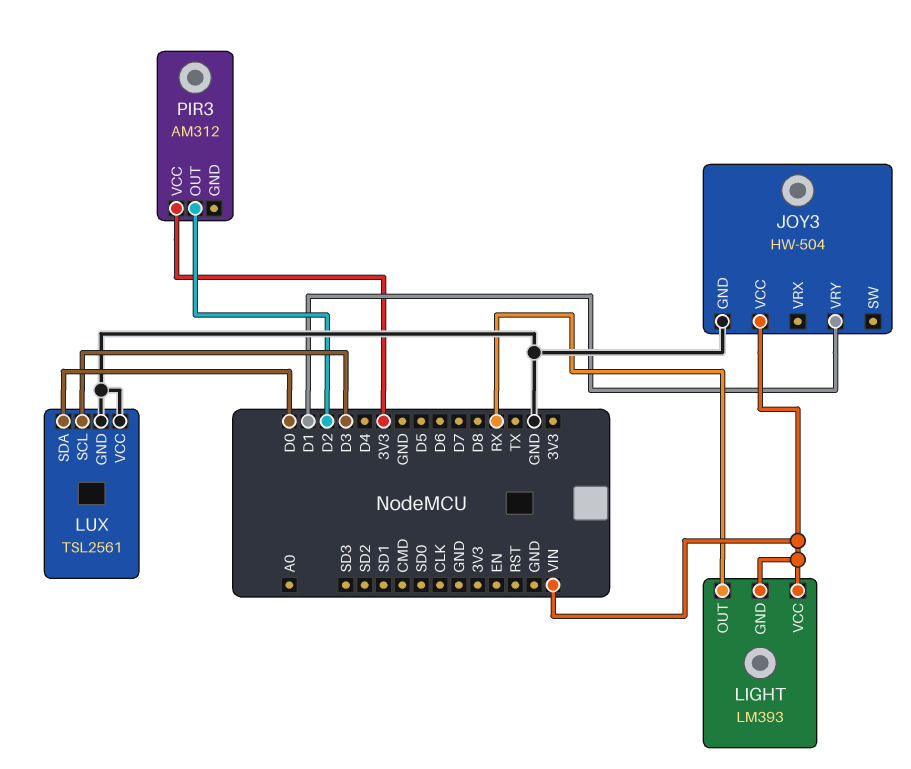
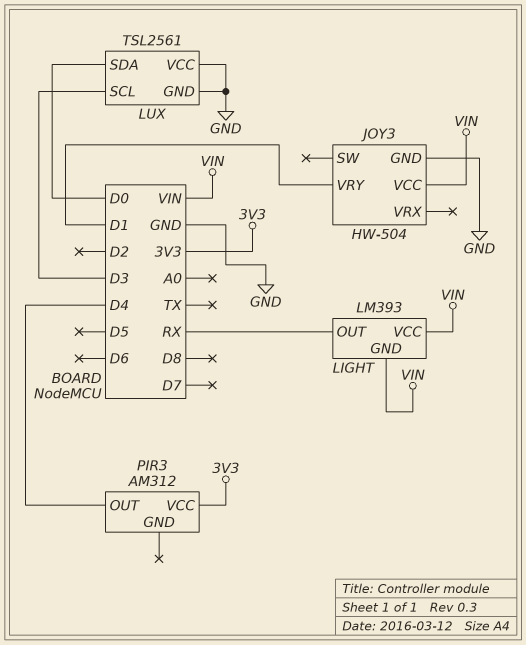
PIR3 pin OUT: D2 -> D4

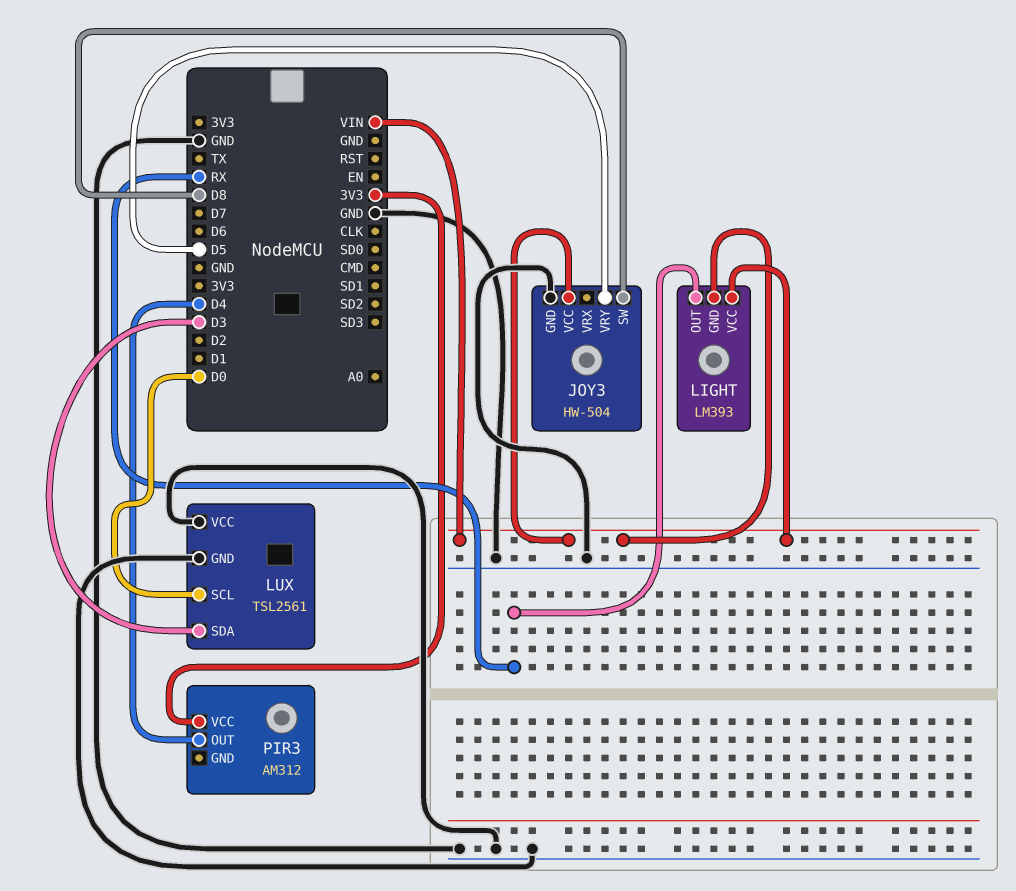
JOY3 pin SW: none -> D8
JOY3 pin VRY: D1 -> D5
LUX pin SCL: D3 -> D0
LUX pin SDA: D0 -> D3

